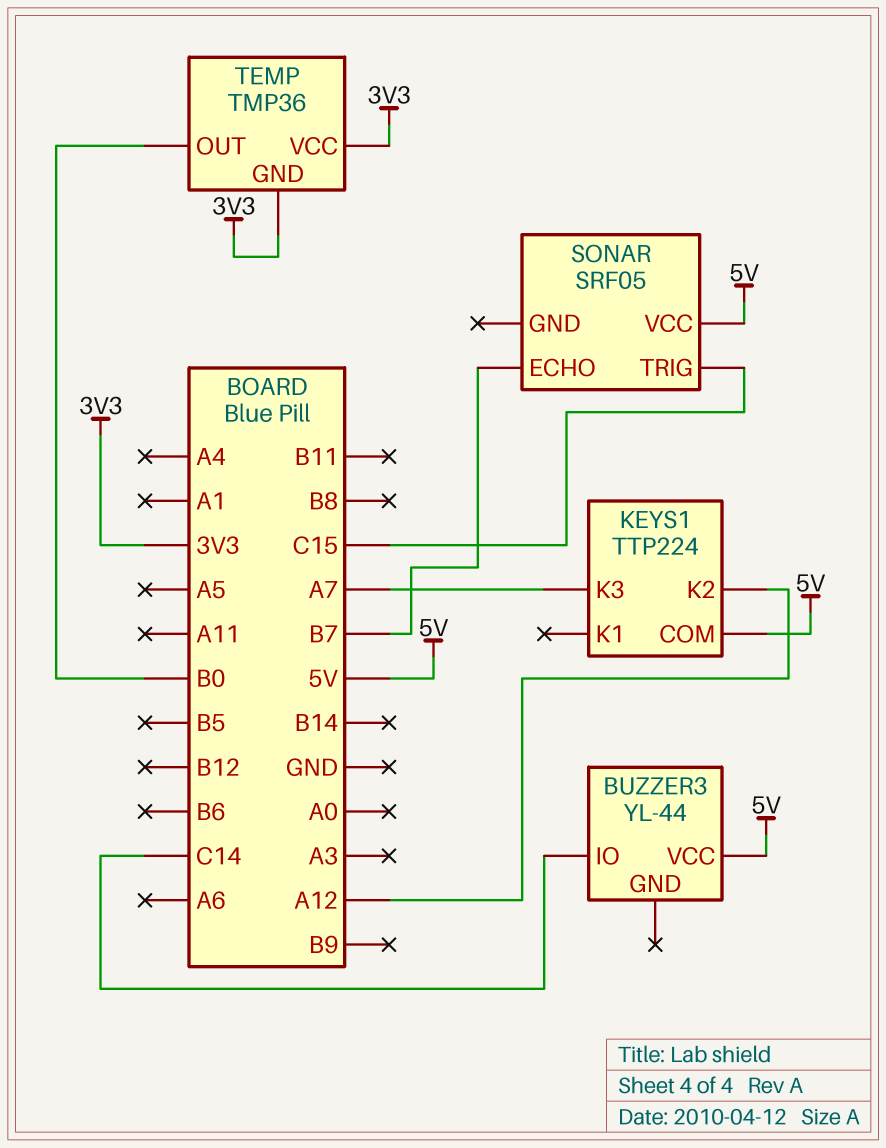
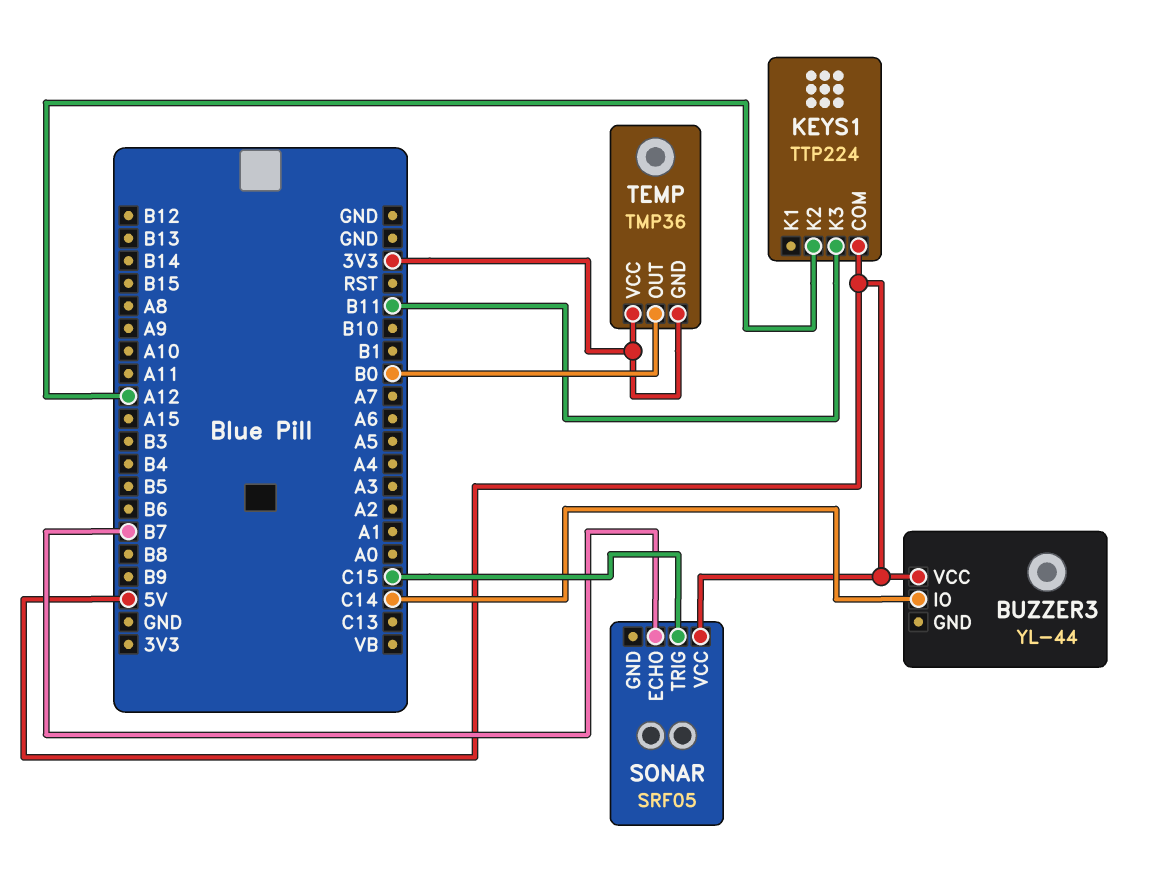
KEYS1 pin K3: A7 -> B11

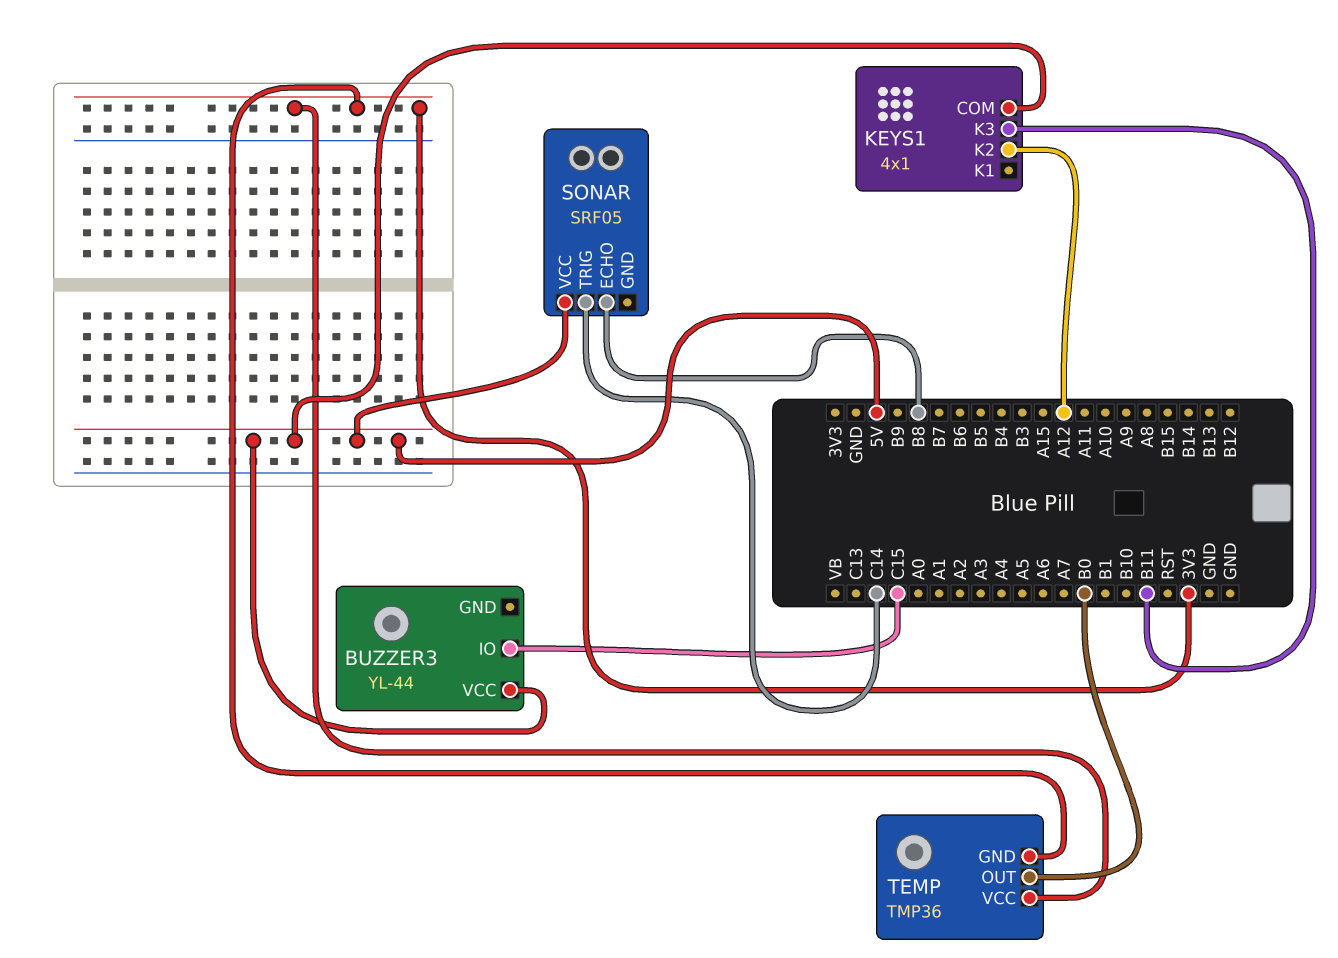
BUZZER3 pin IO: C14 -> C15
KEYS1: TTP224 -> 4x1
SONAR pin ECHO: B7 -> B8
SONAR pin TRIG: C15 -> C14

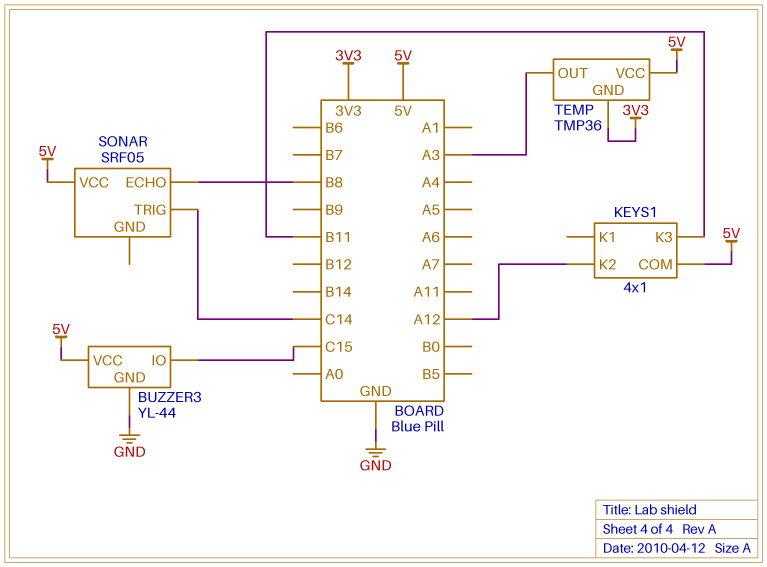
BUZZER3 pin GND: none -> GND
TEMP pin OUT: B0 -> A3
TEMP pin VCC: 3V3 -> 5V

